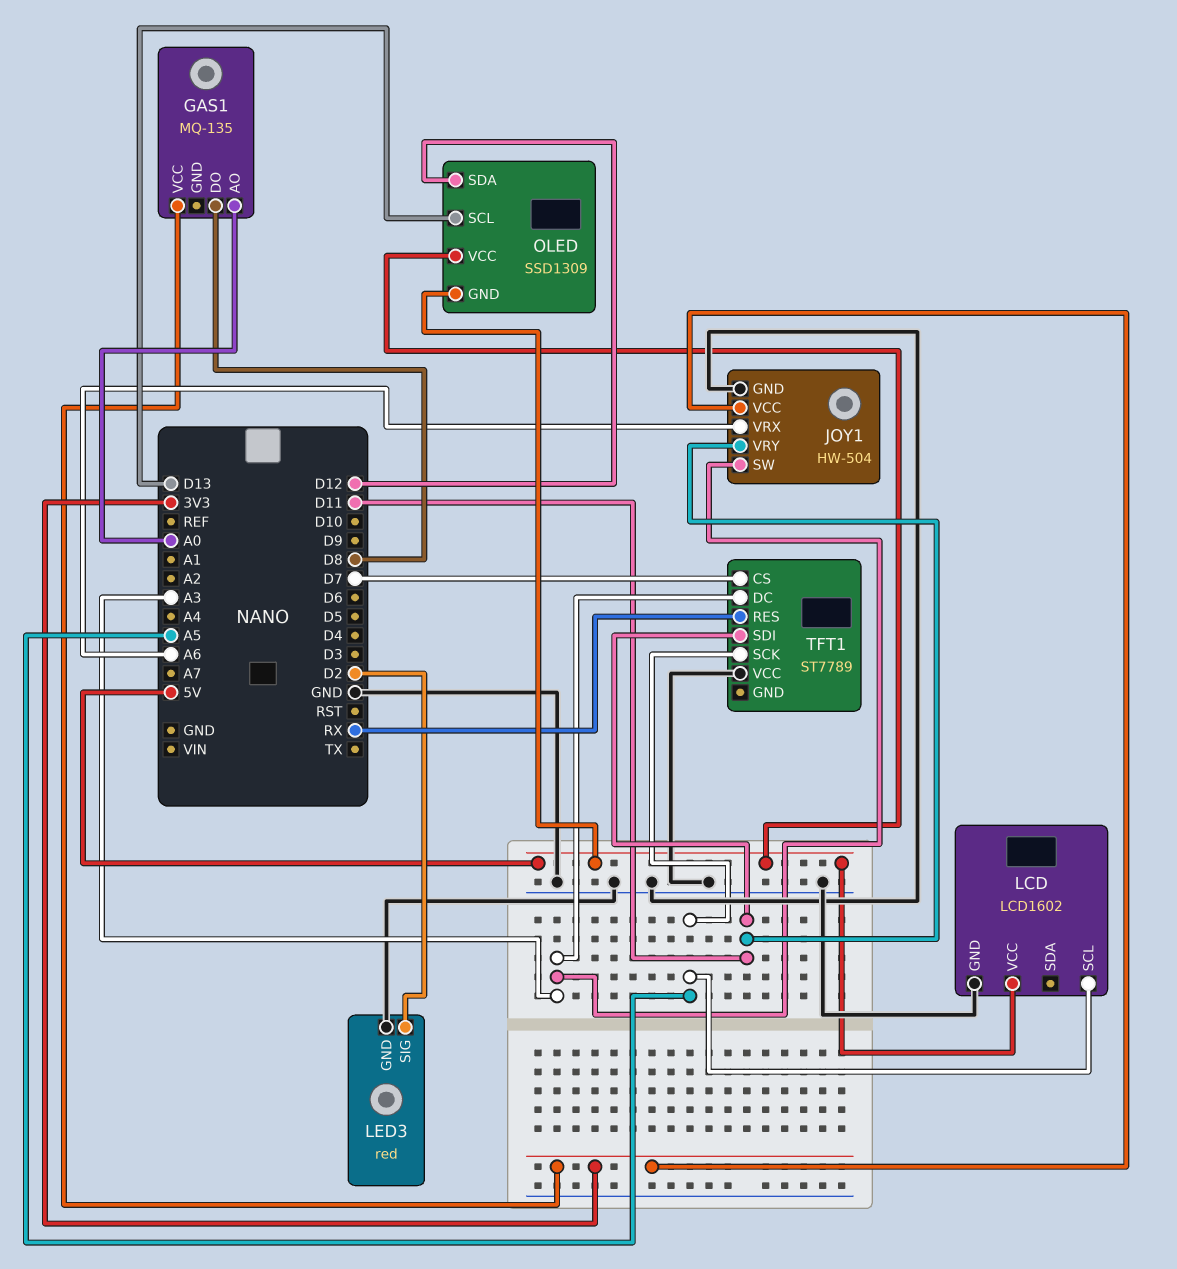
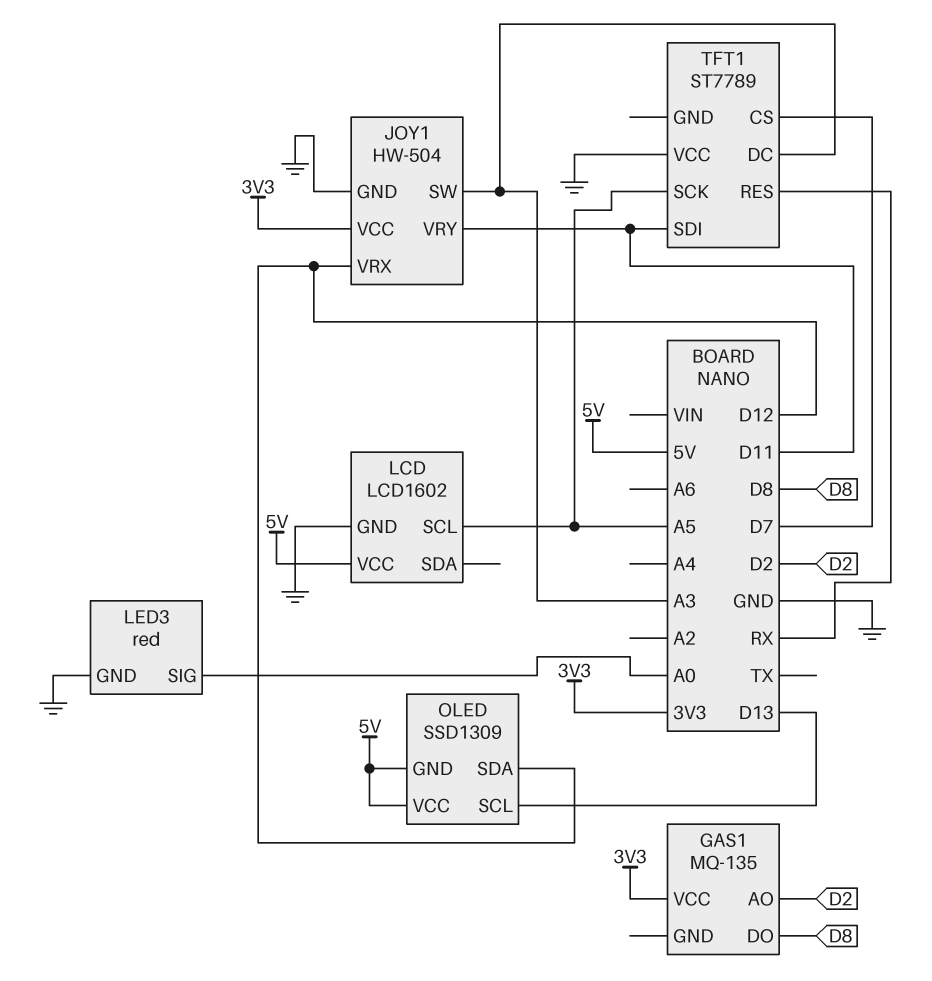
GAS1 pin AO: A0 -> D2
JOY1 pin VRX: A6 -> D12
LED3 pin SIG: D2 -> A0

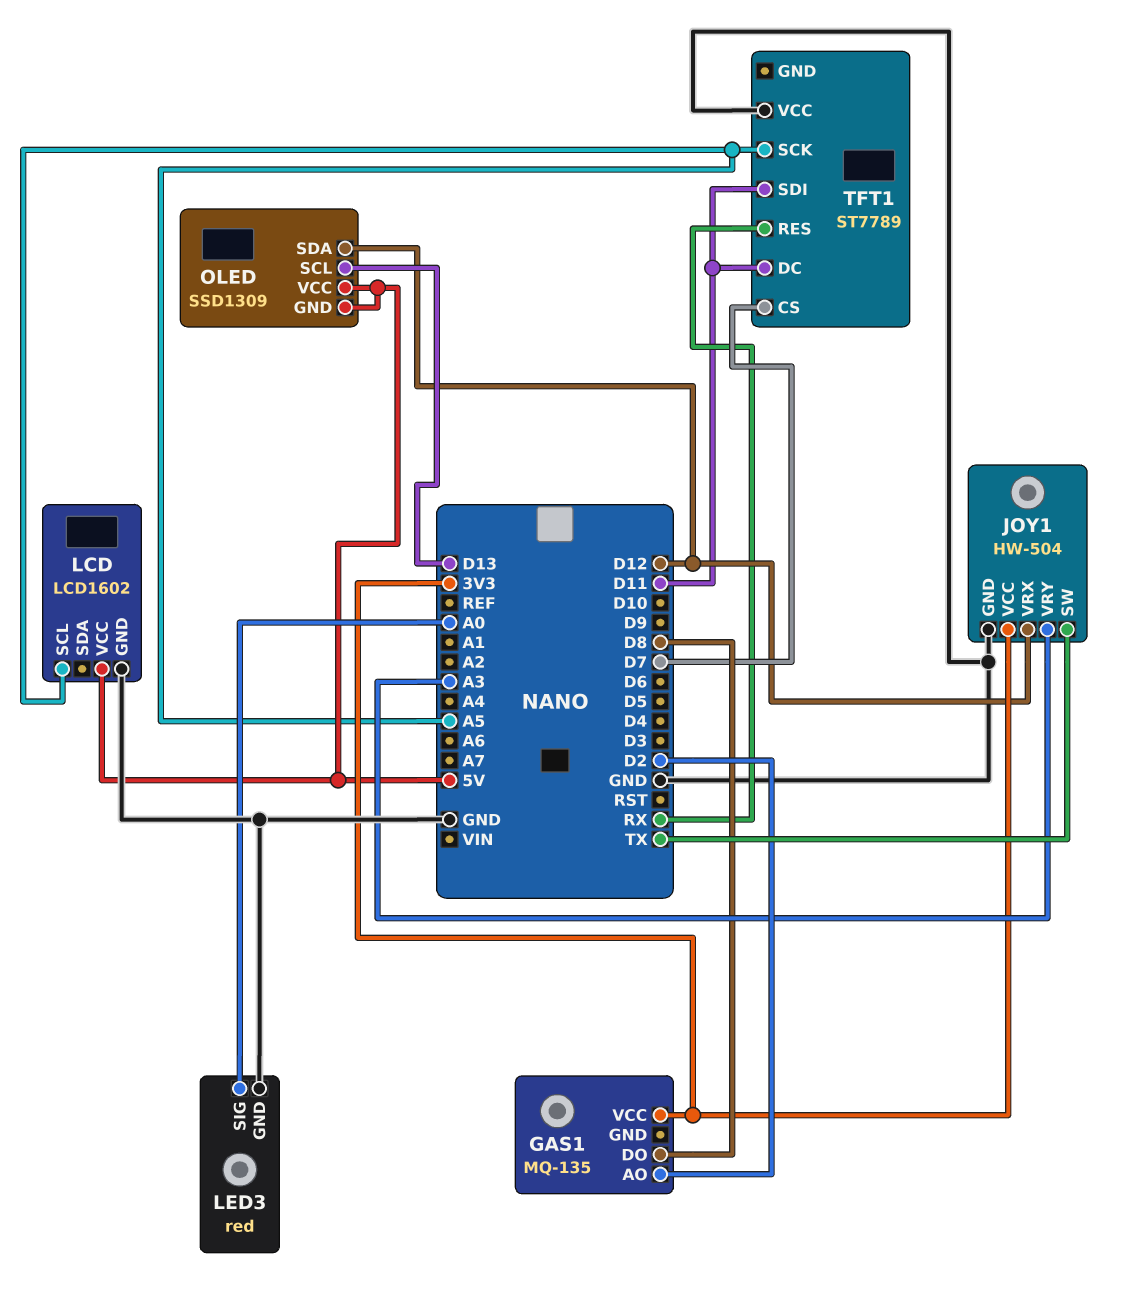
JOY1 pin SW: A3 -> TX
JOY1 pin VRY: D11 -> A3
TFT1 pin DC: A3 -> D11

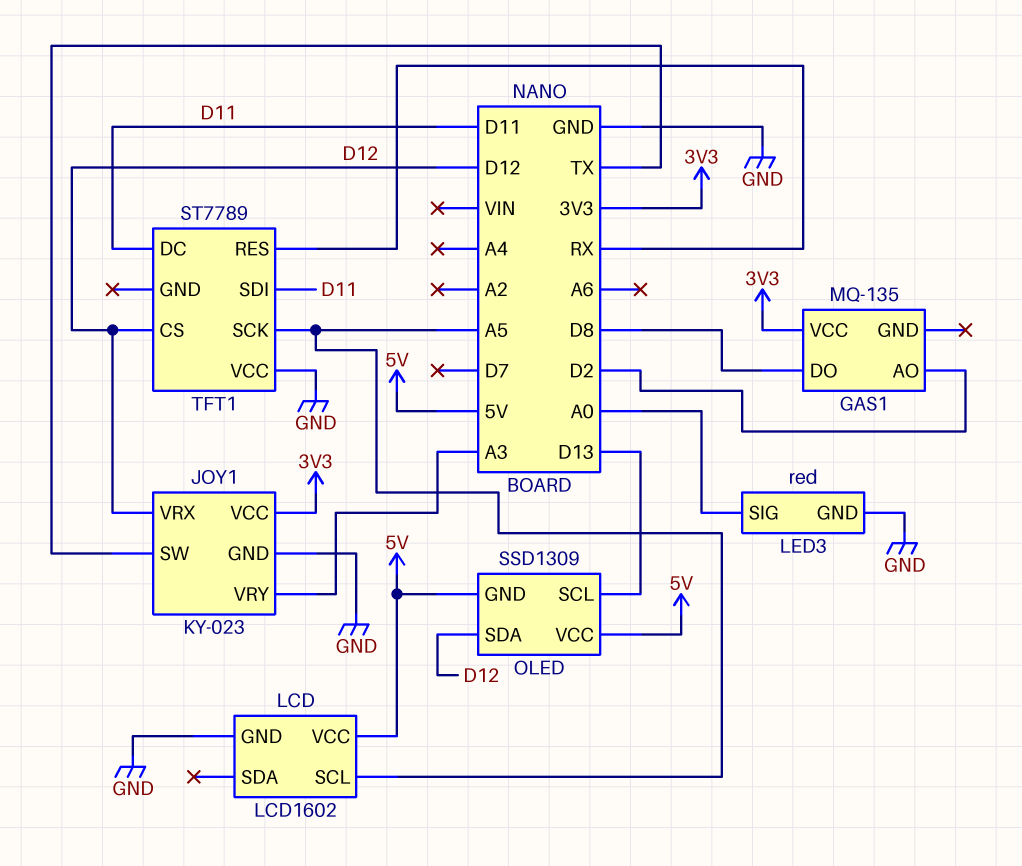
JOY1: HW-504 -> KY-023
TFT1 pin CS: D7 -> D12

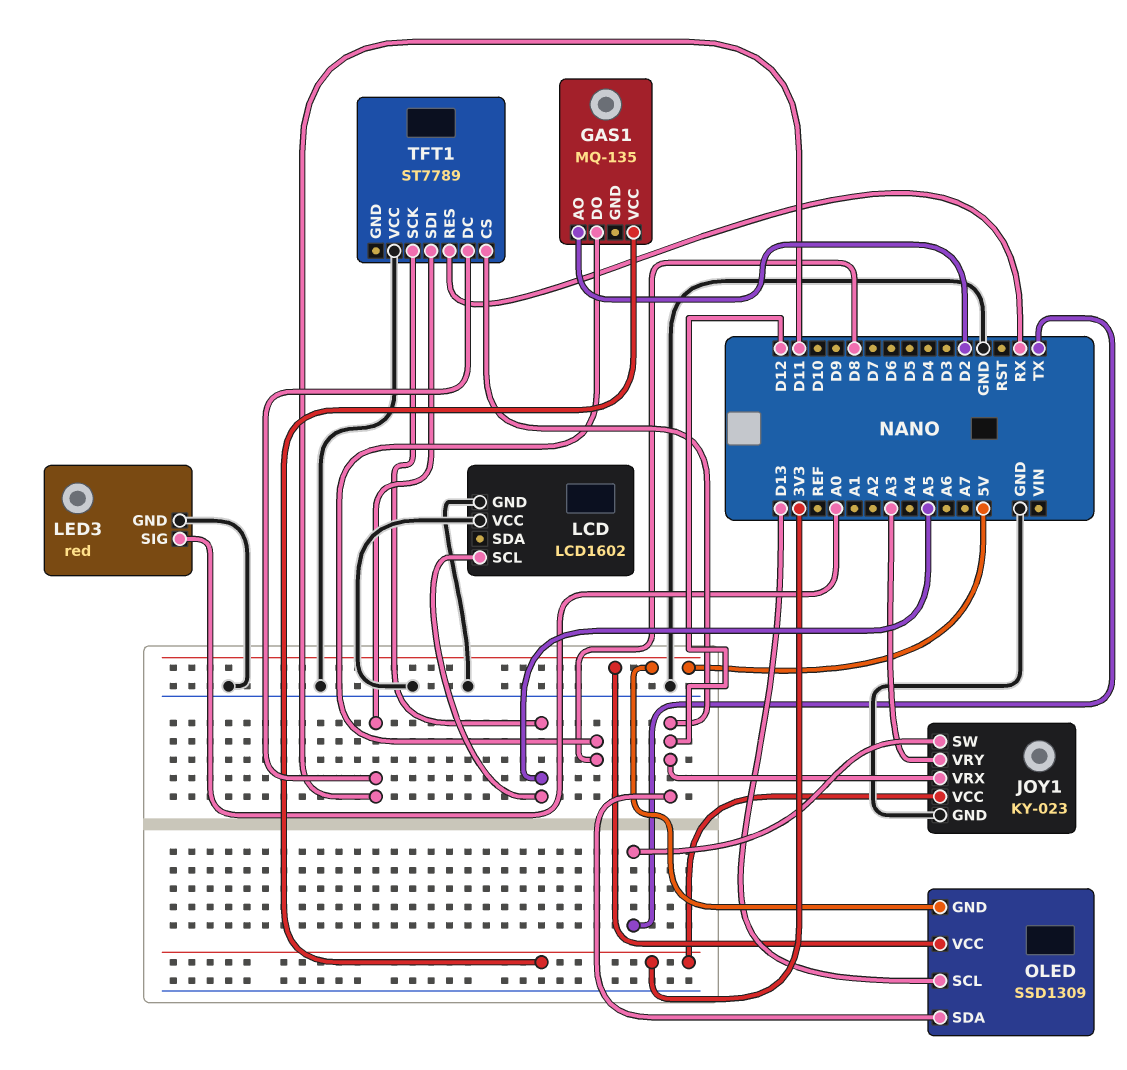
LCD pin VCC: 5V -> GND

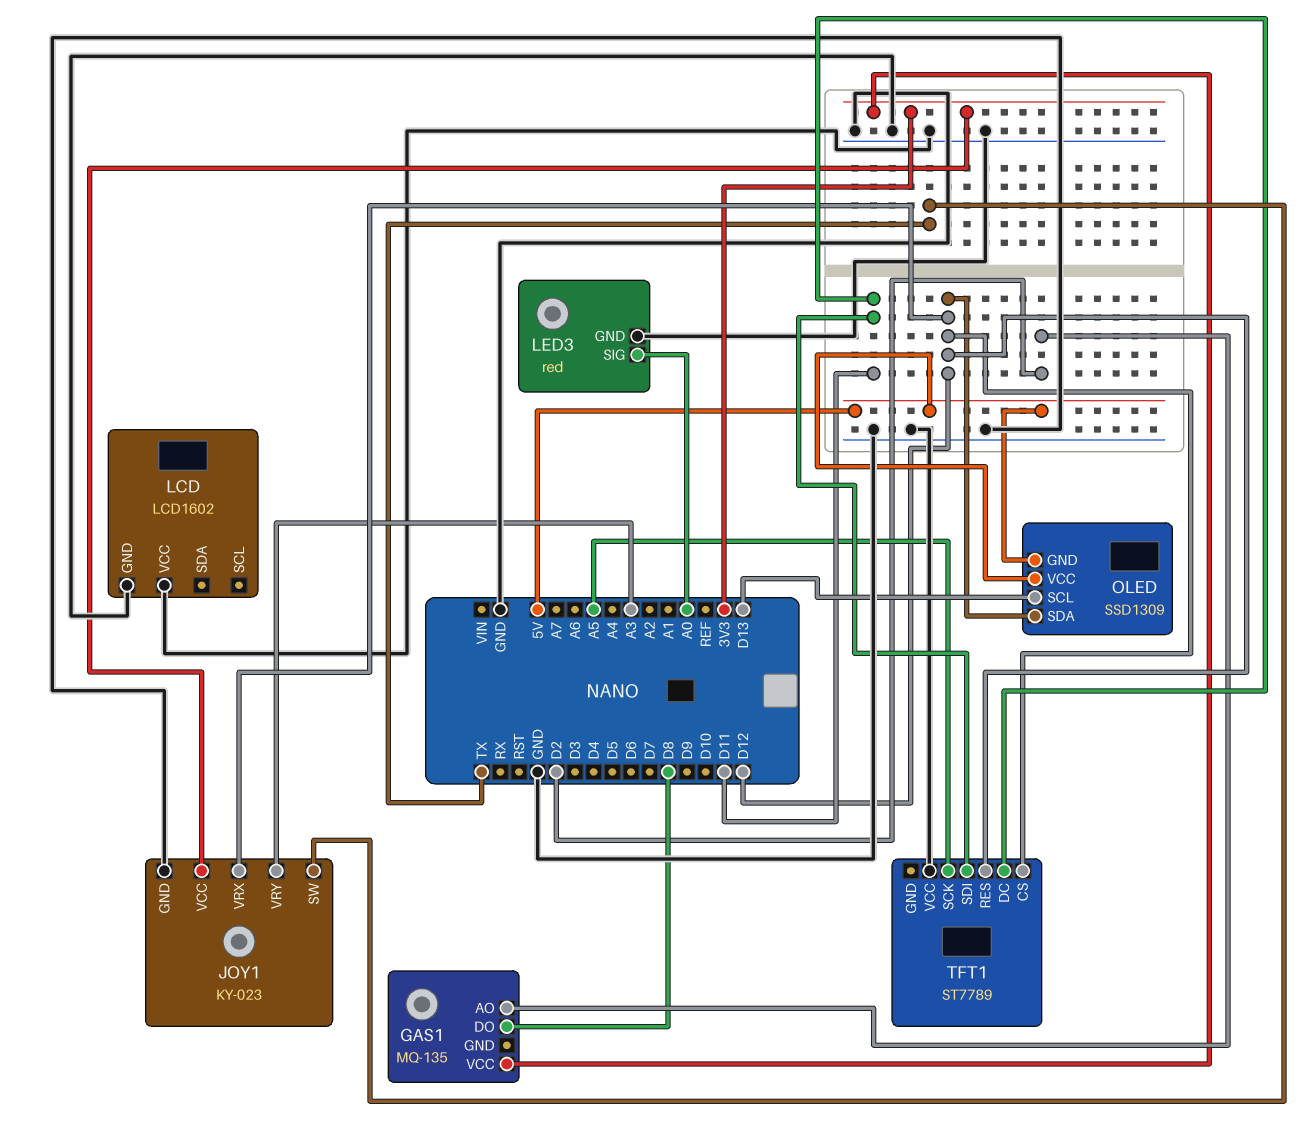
LCD pin SCL: A5 -> none
TFT1 pin RES: RX -> D12

